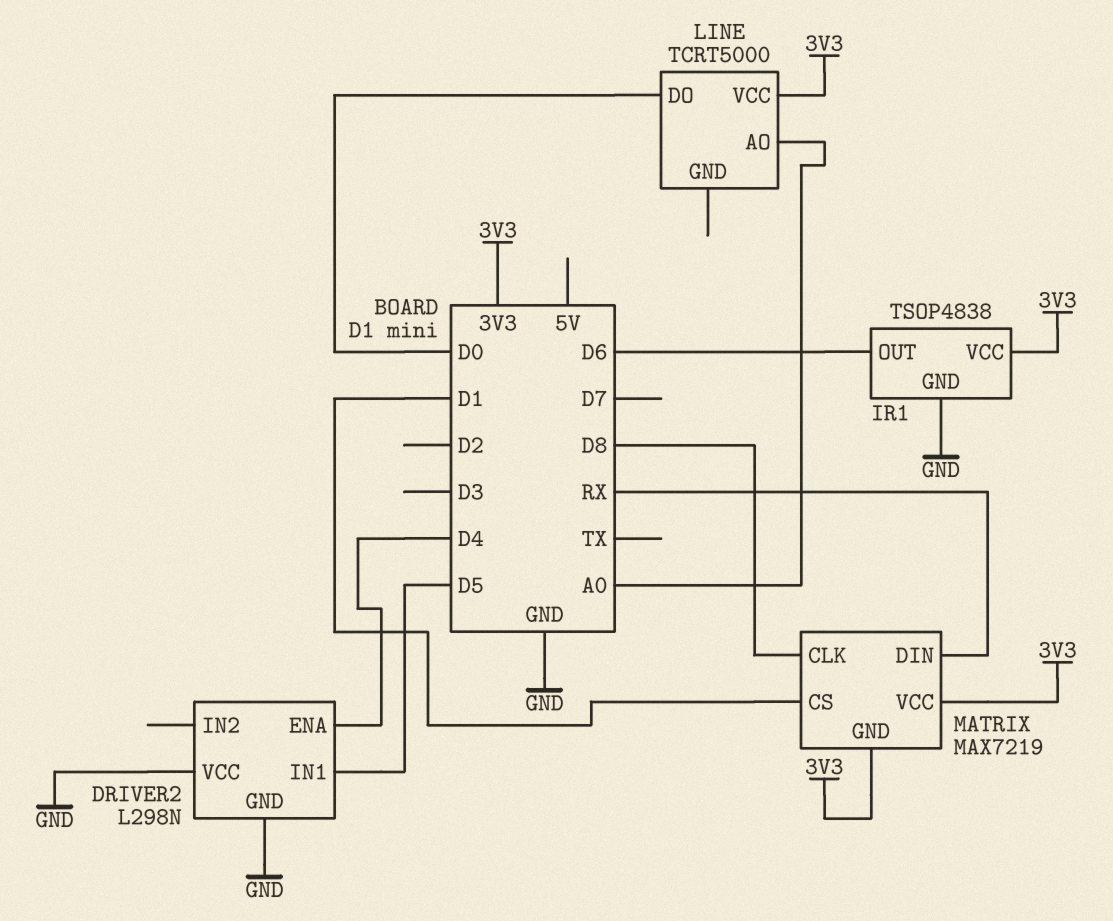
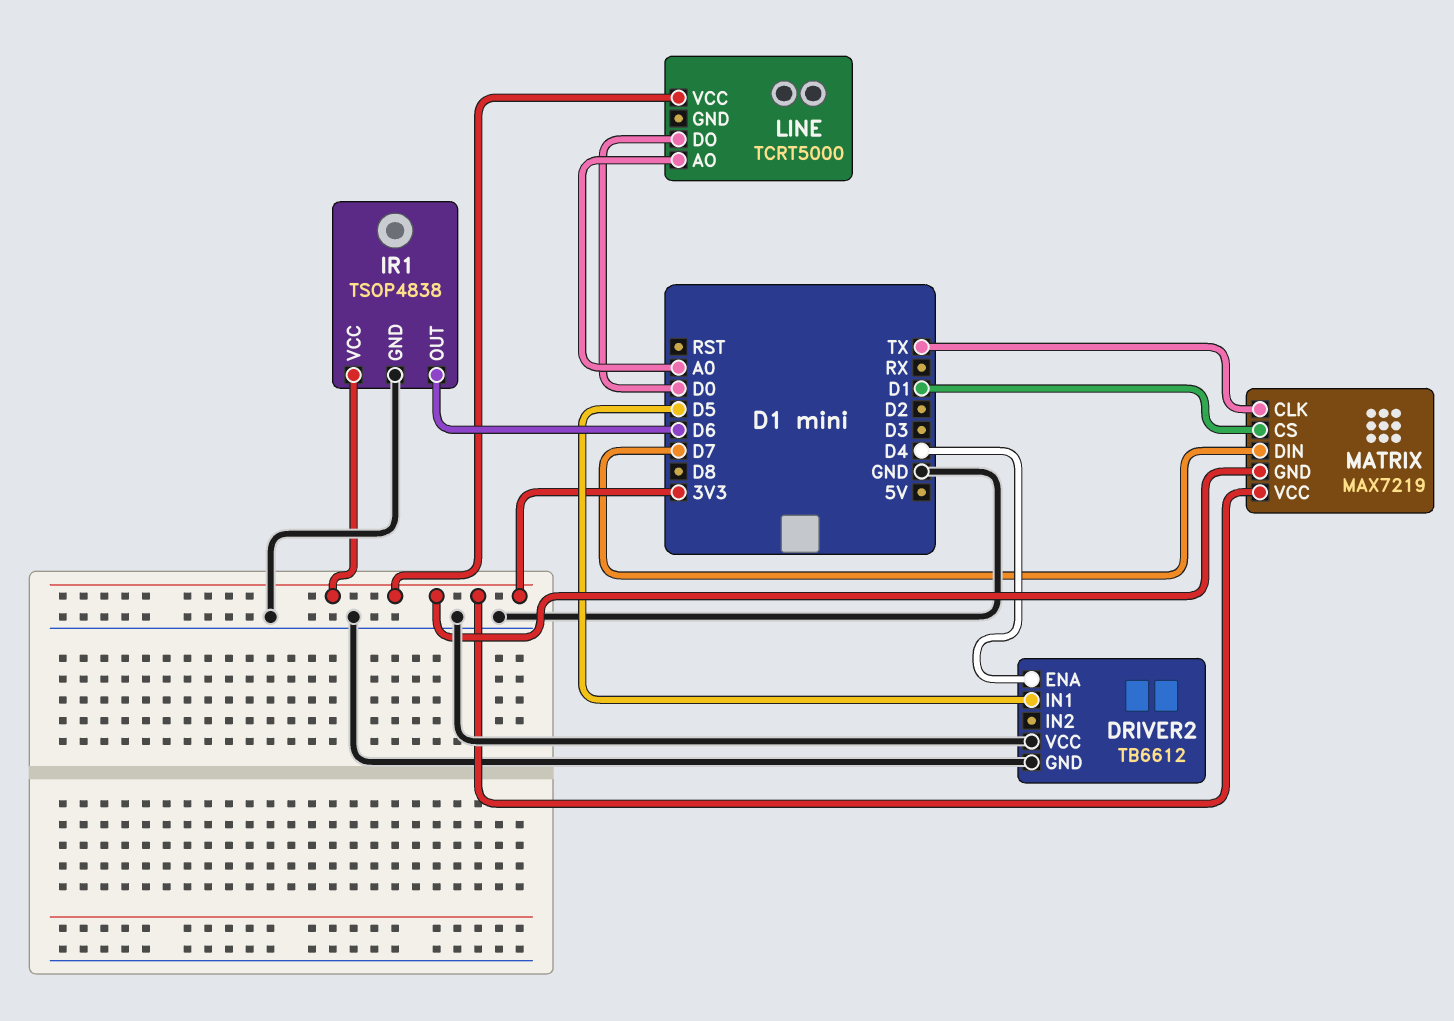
DRIVER2: L298N -> TB6612
MATRIX pin CLK: D8 -> TX
MATRIX pin DIN: RX -> D7

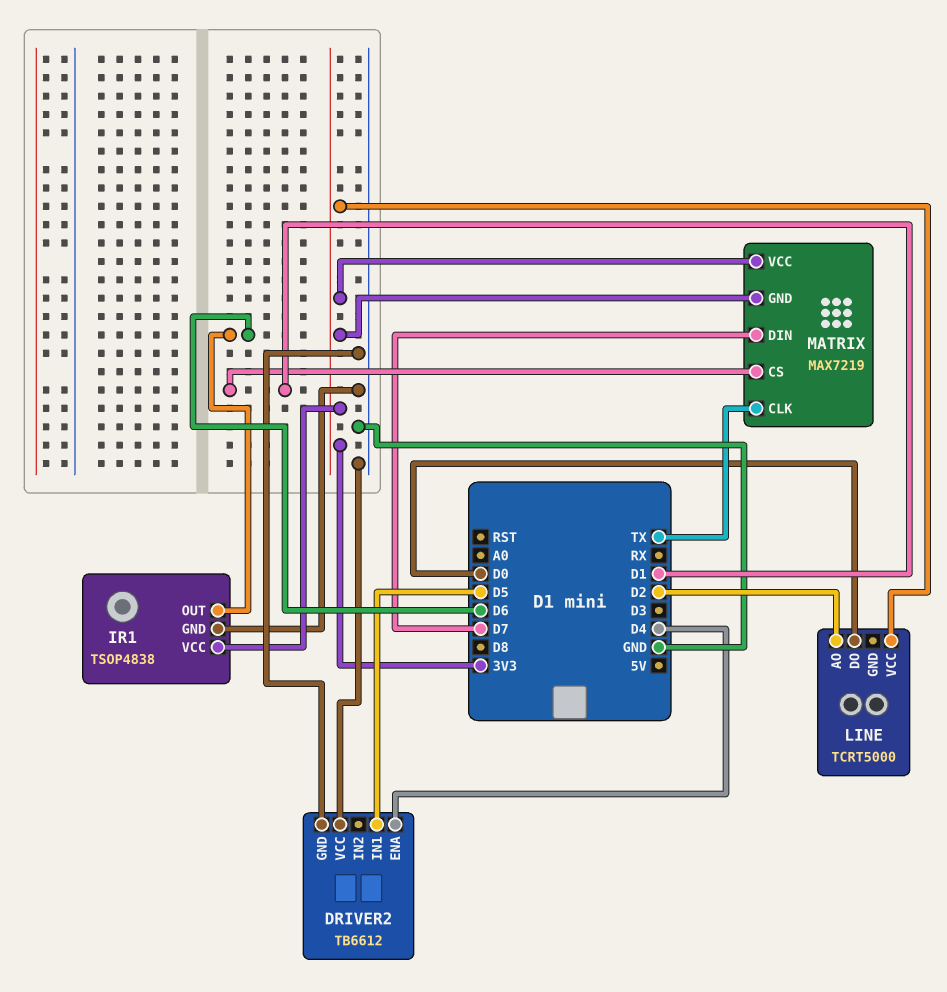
LINE pin AO: A0 -> D2

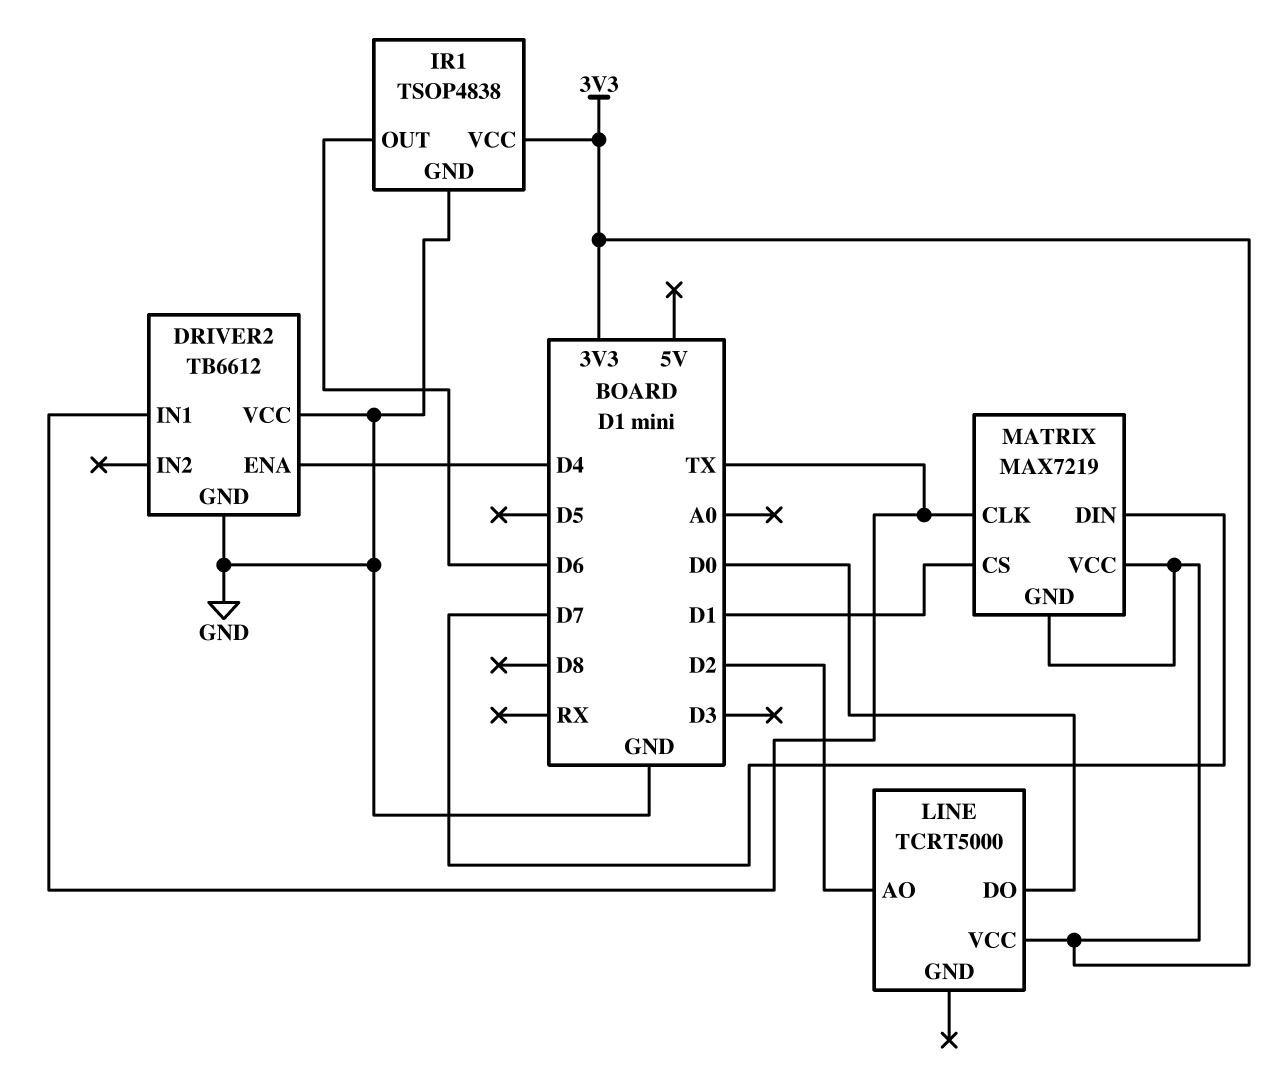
DRIVER2 pin IN1: D5 -> TX

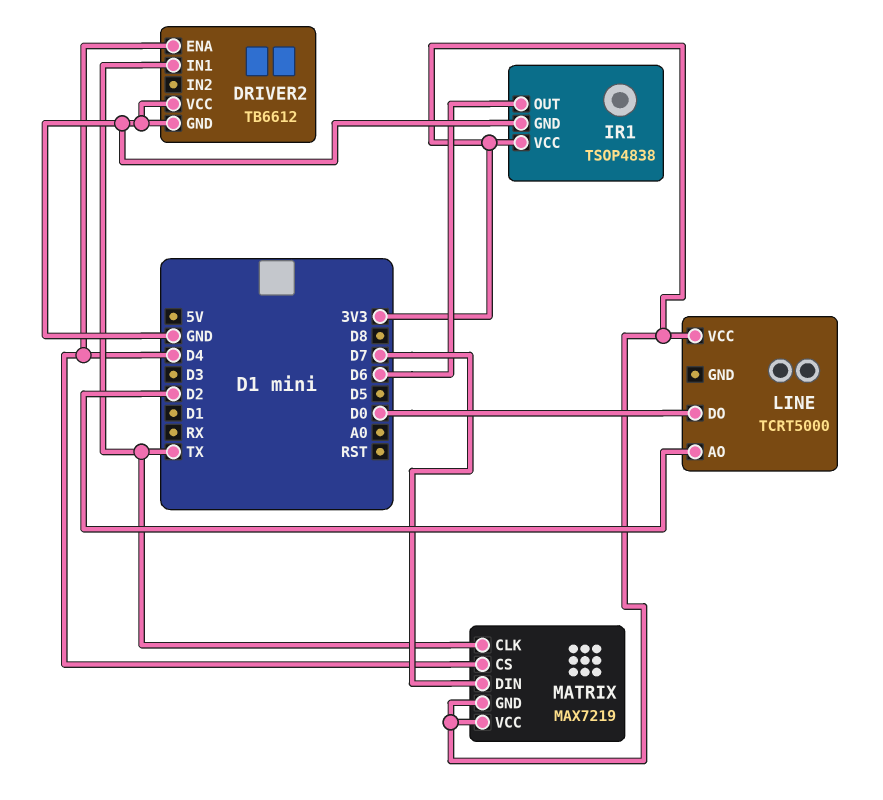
MATRIX pin CS: D1 -> D4

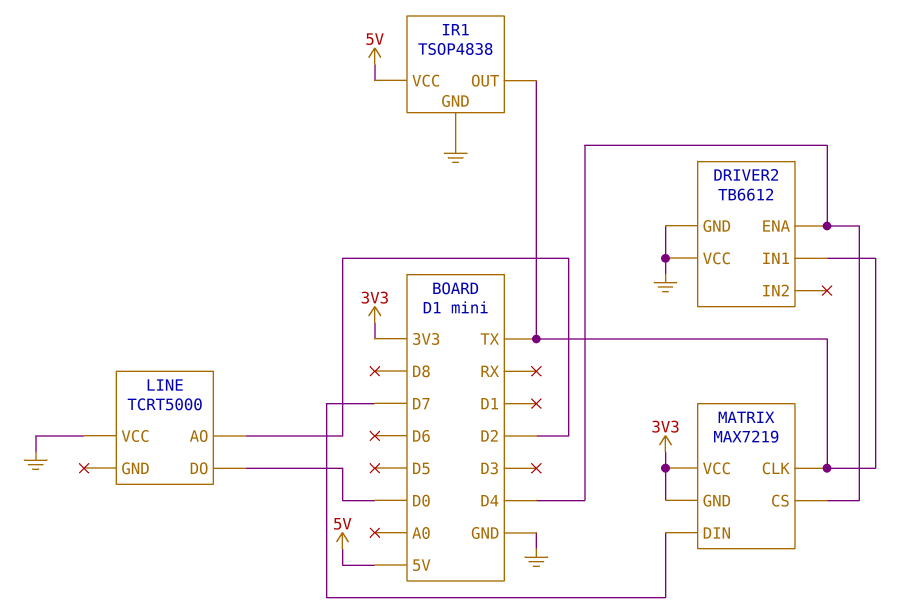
IR1 pin OUT: D6 -> TX
IR1 pin VCC: 3V3 -> 5V
LINE pin VCC: 3V3 -> GND

